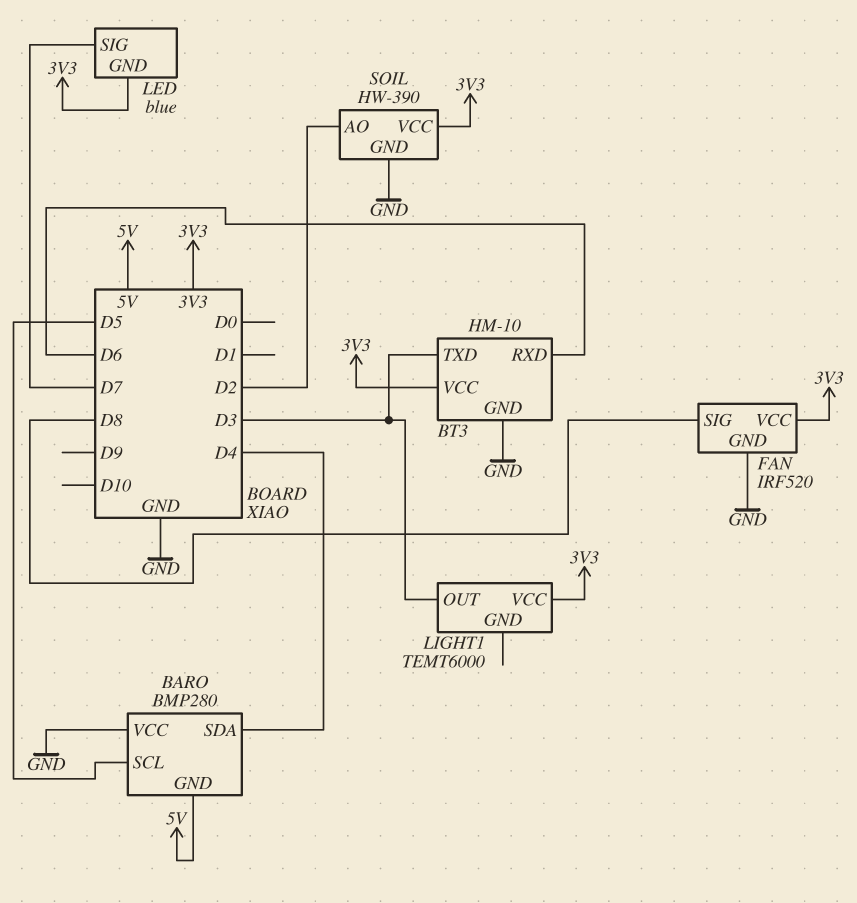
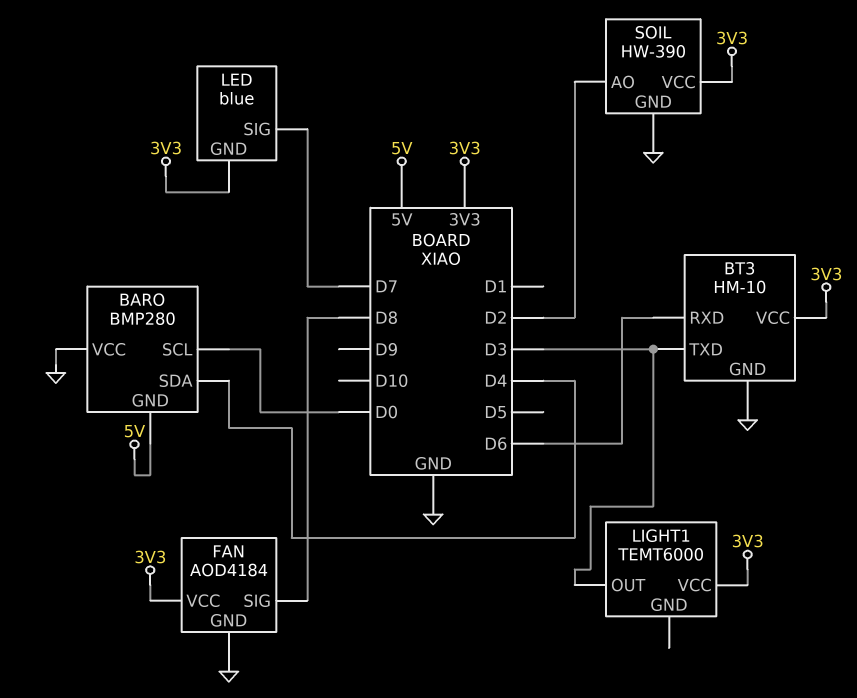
BARO pin SCL: D5 -> D0
FAN: IRF520 -> AOD4184

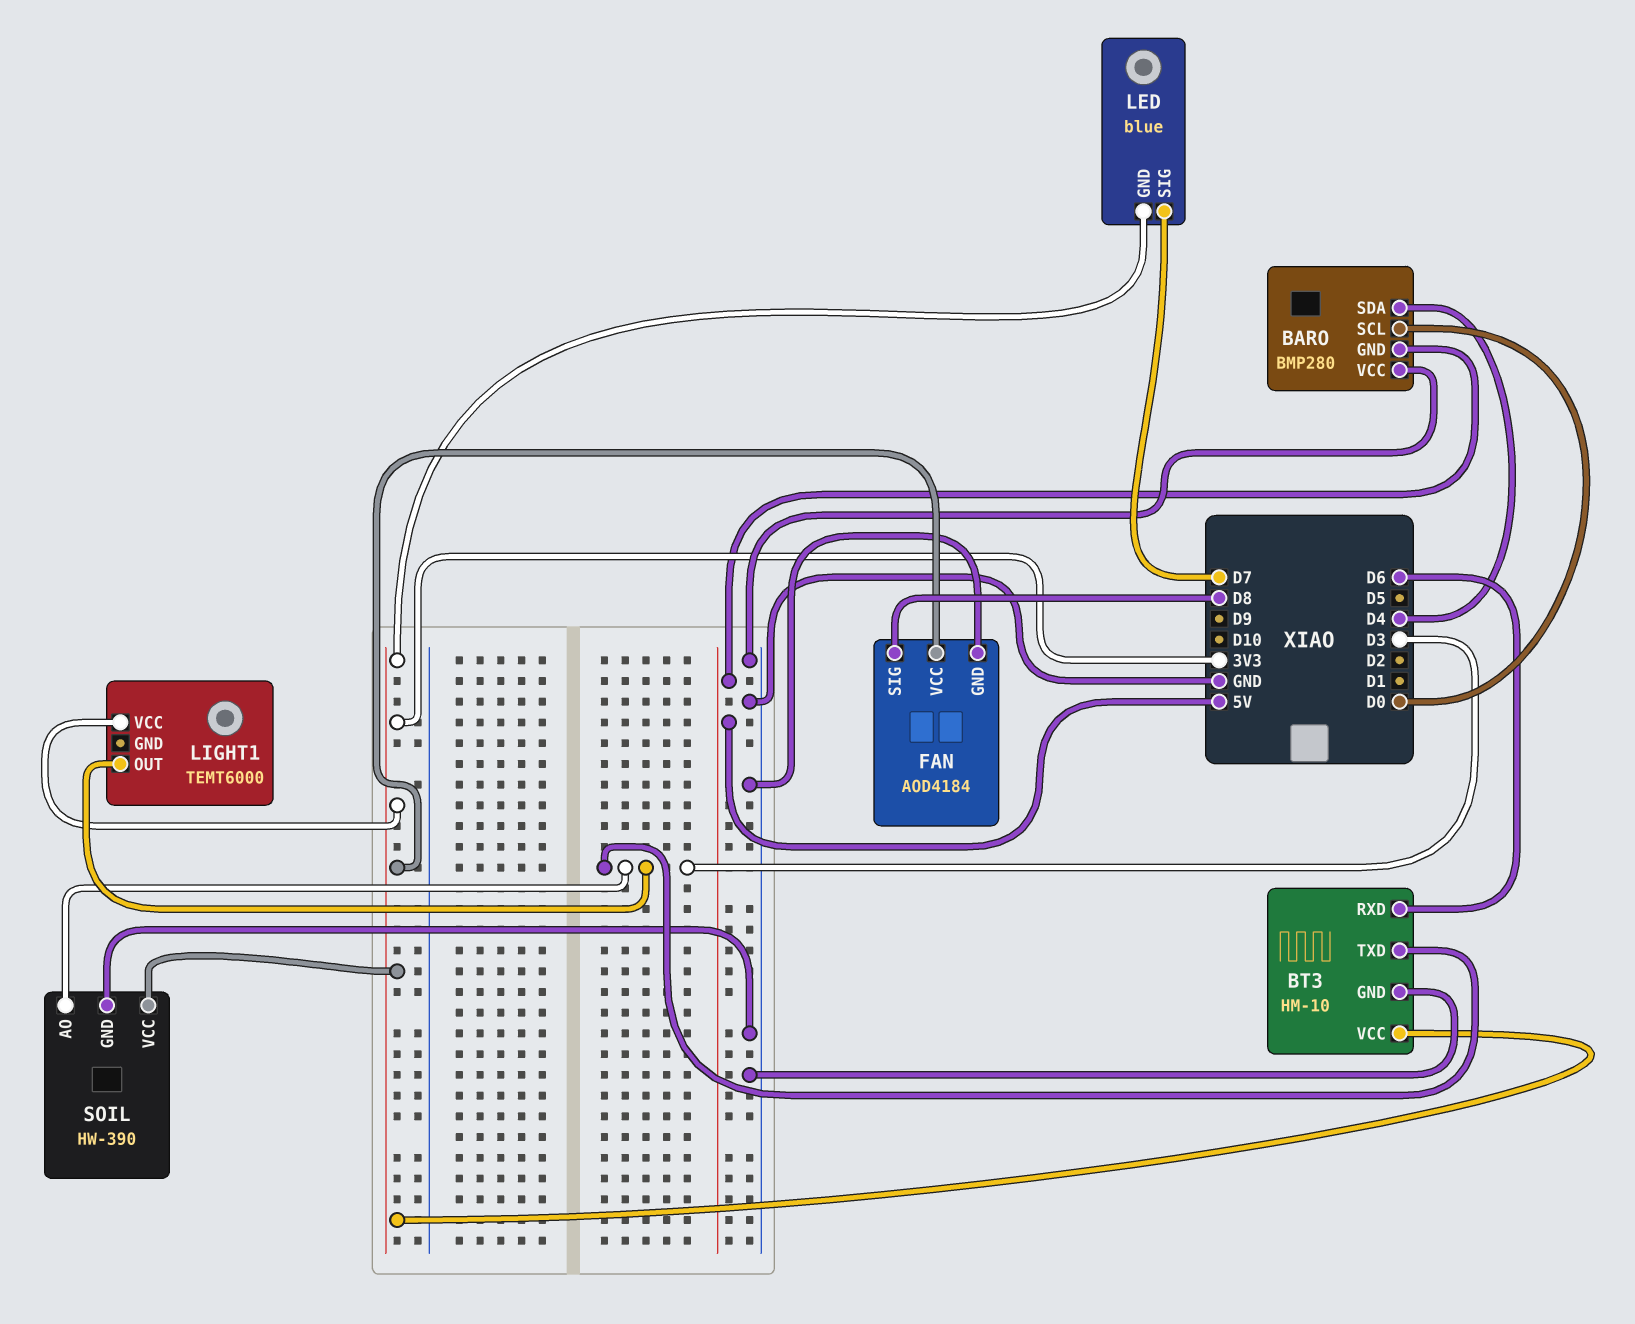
SOIL pin AO: D2 -> D3

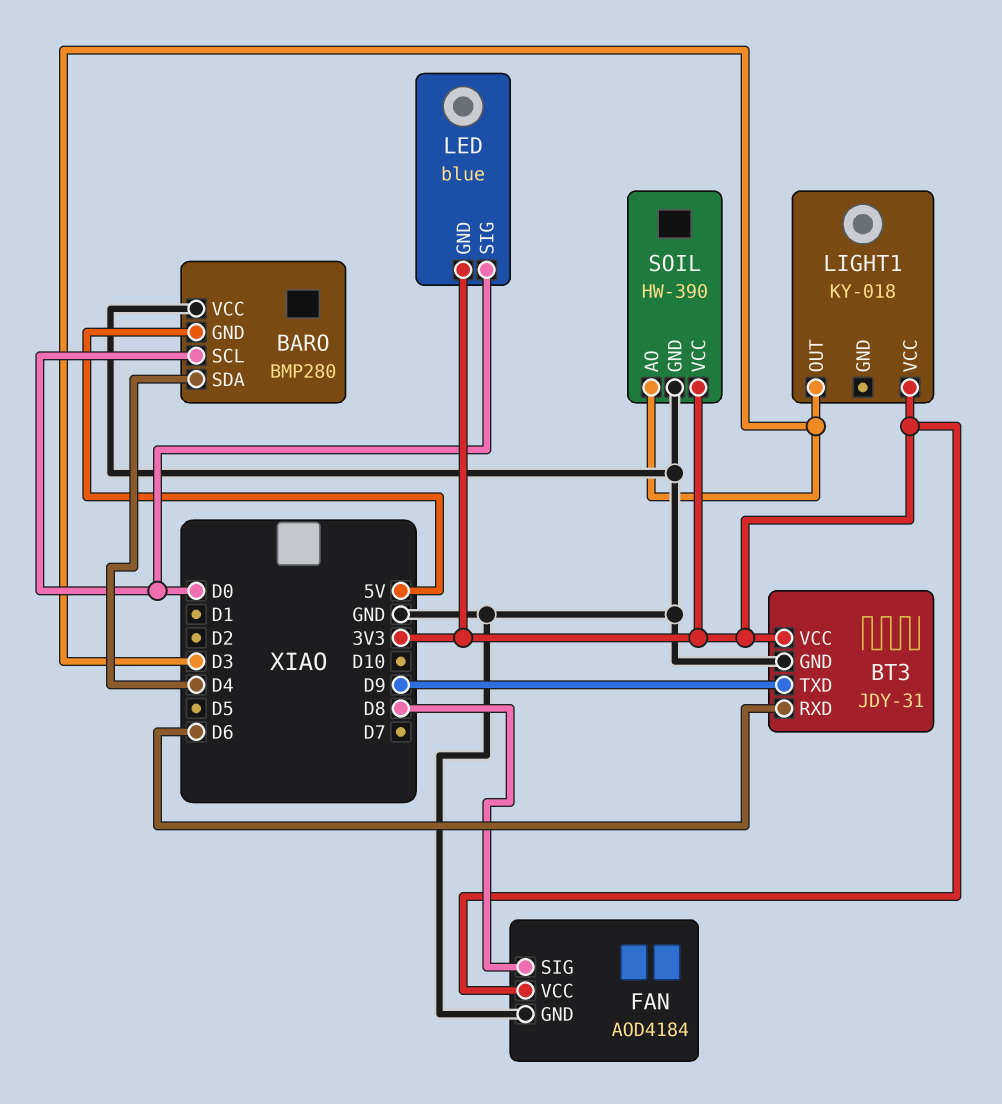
BT3: HM-10 -> JDY-31
BT3 pin TXD: D3 -> D9
LED pin SIG: D7 -> D0
LIGHT1: TEMT6000 -> KY-018

